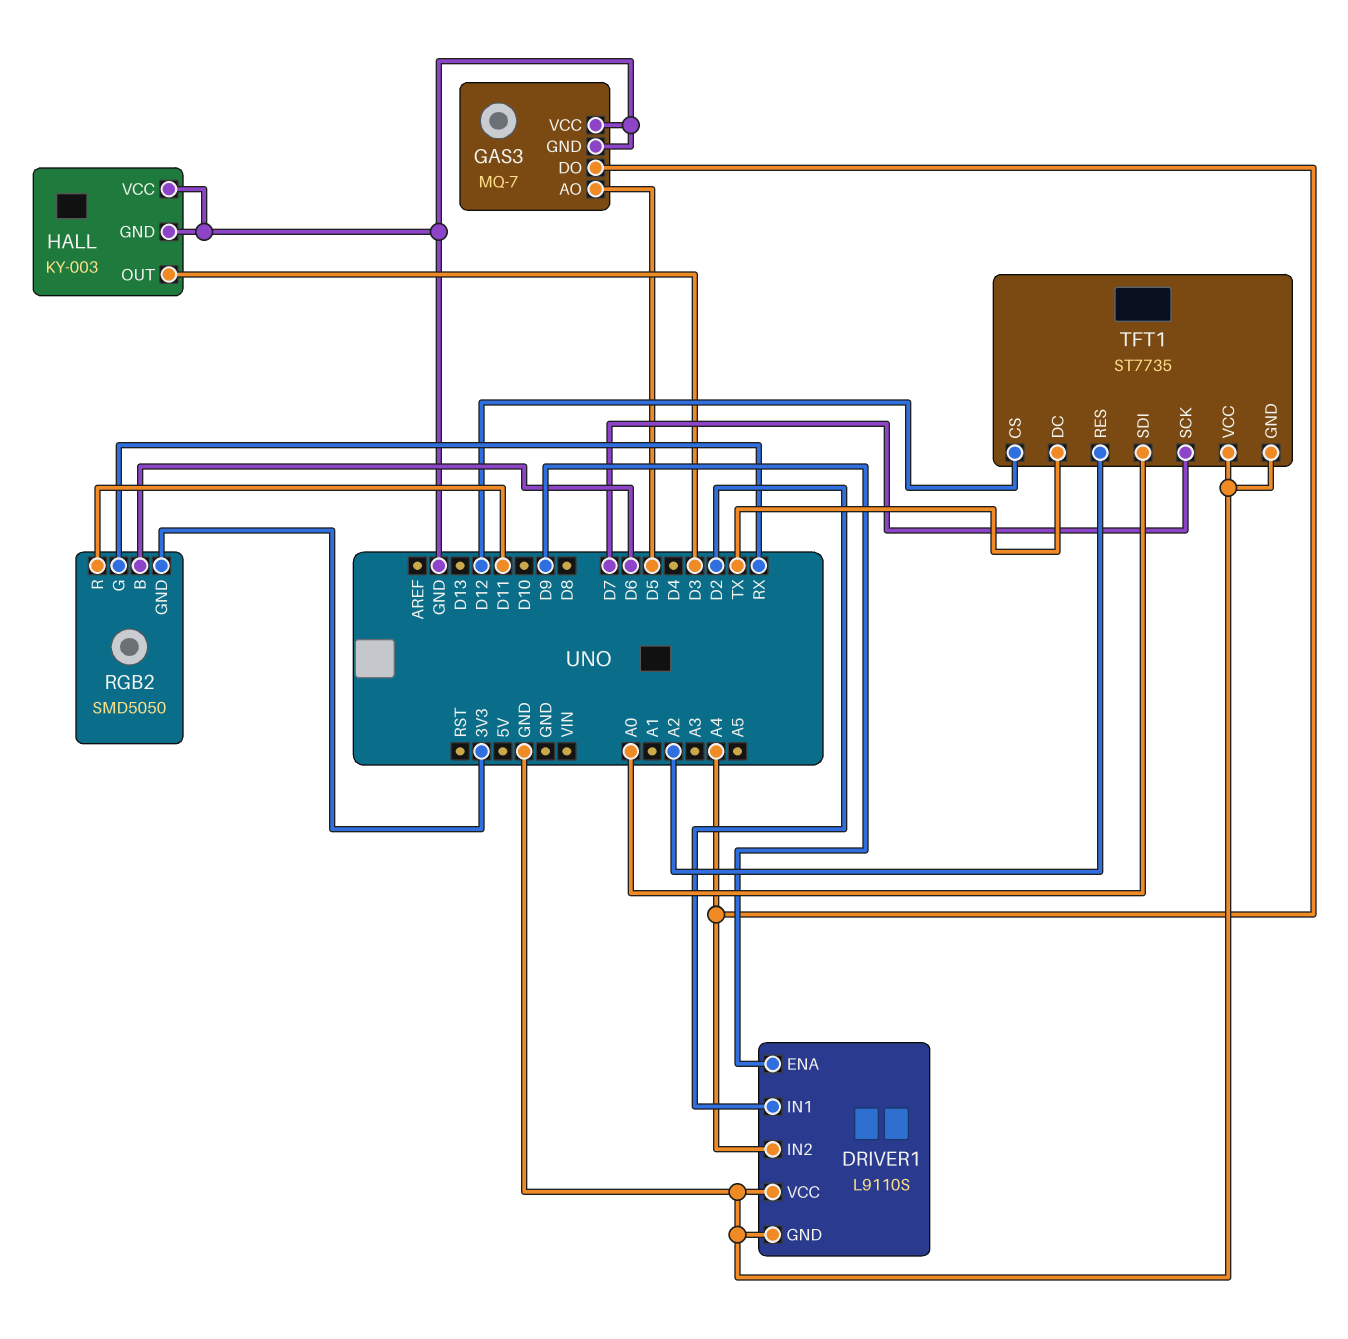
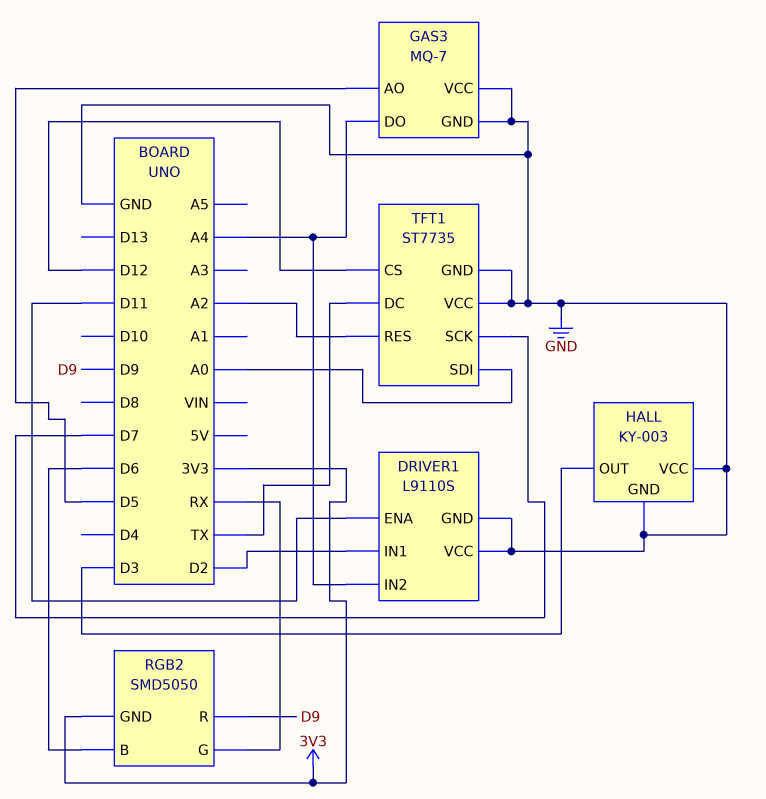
DRIVER1 pin ENA: D9 -> D11
RGB2 pin R: D11 -> D9

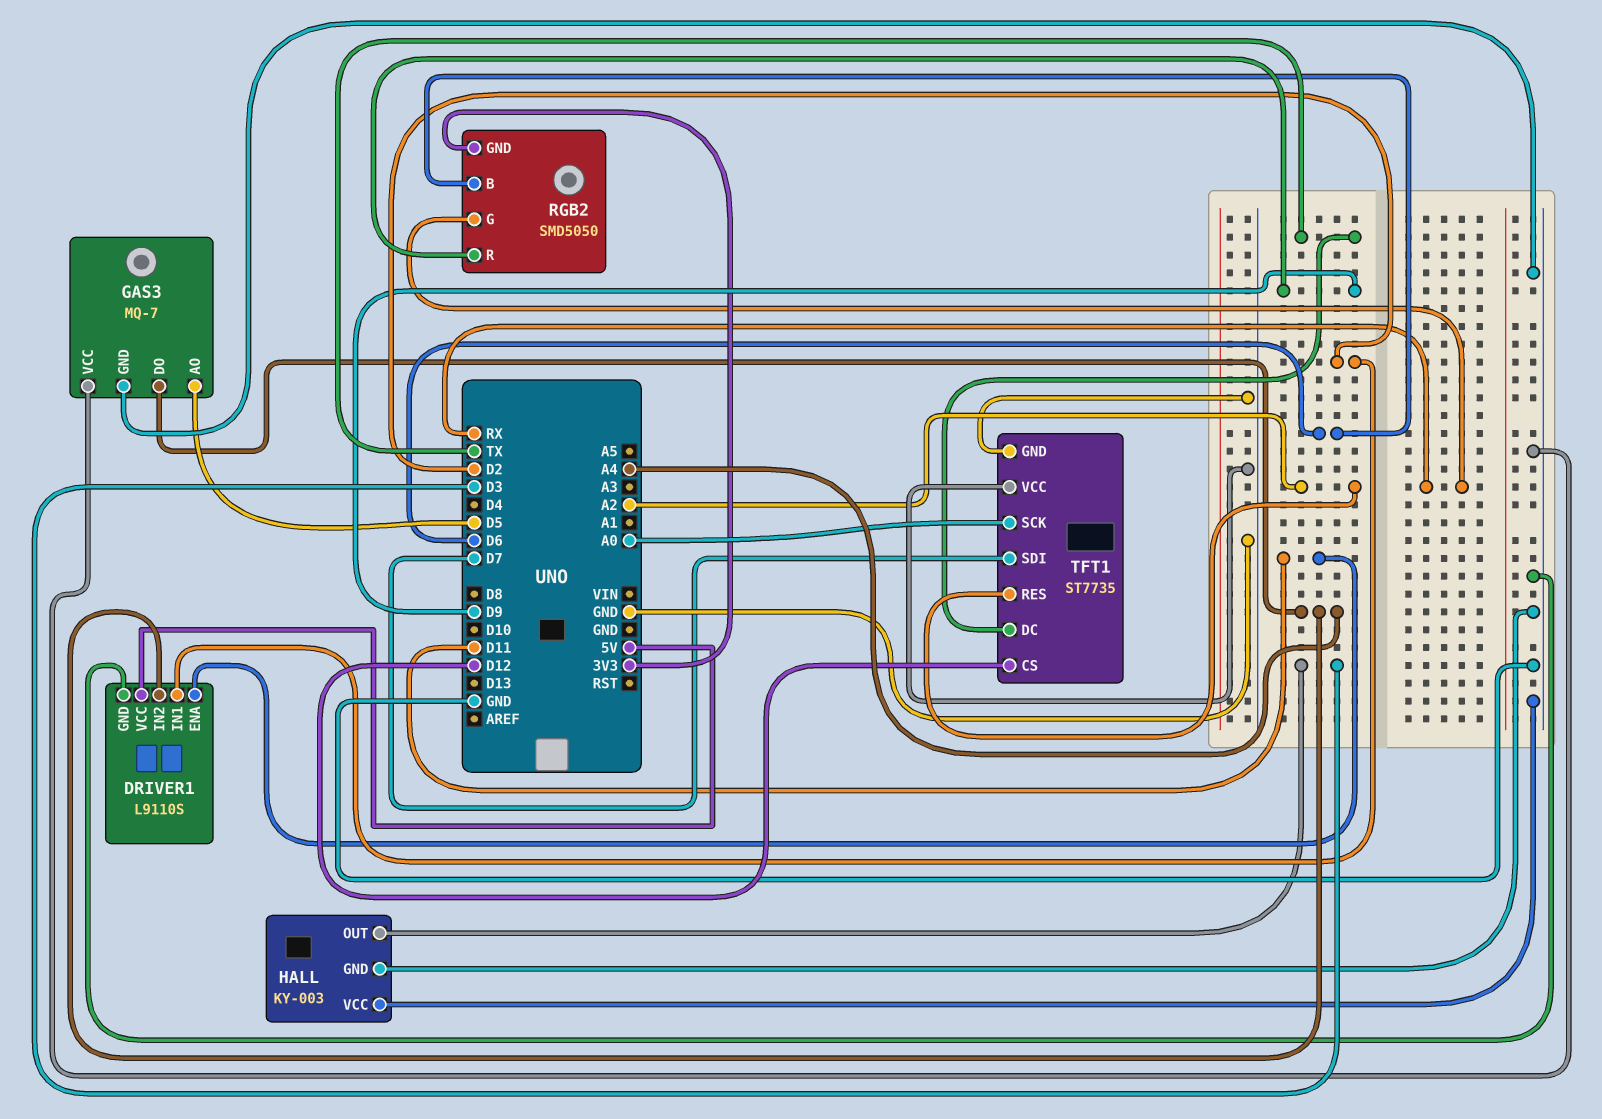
DRIVER1 pin VCC: GND -> 5V
TFT1 pin SCK: D7 -> A0
TFT1 pin SDI: A0 -> D7

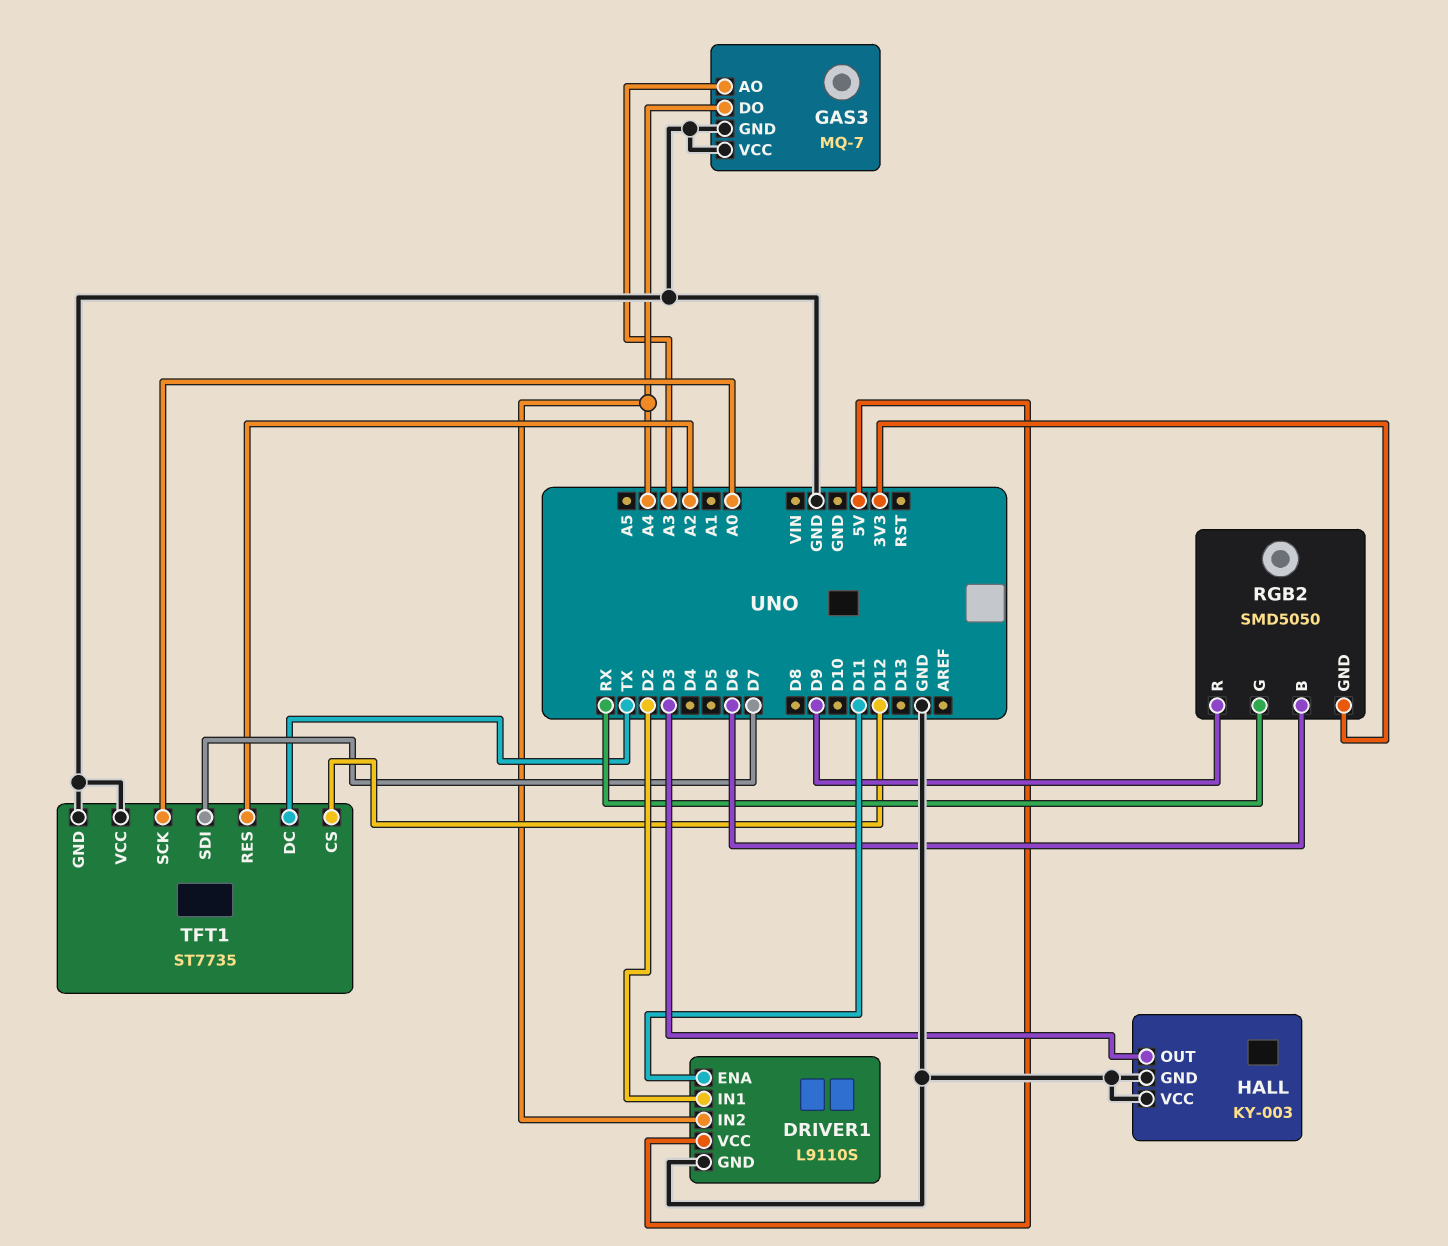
GAS3 pin AO: D5 -> A3

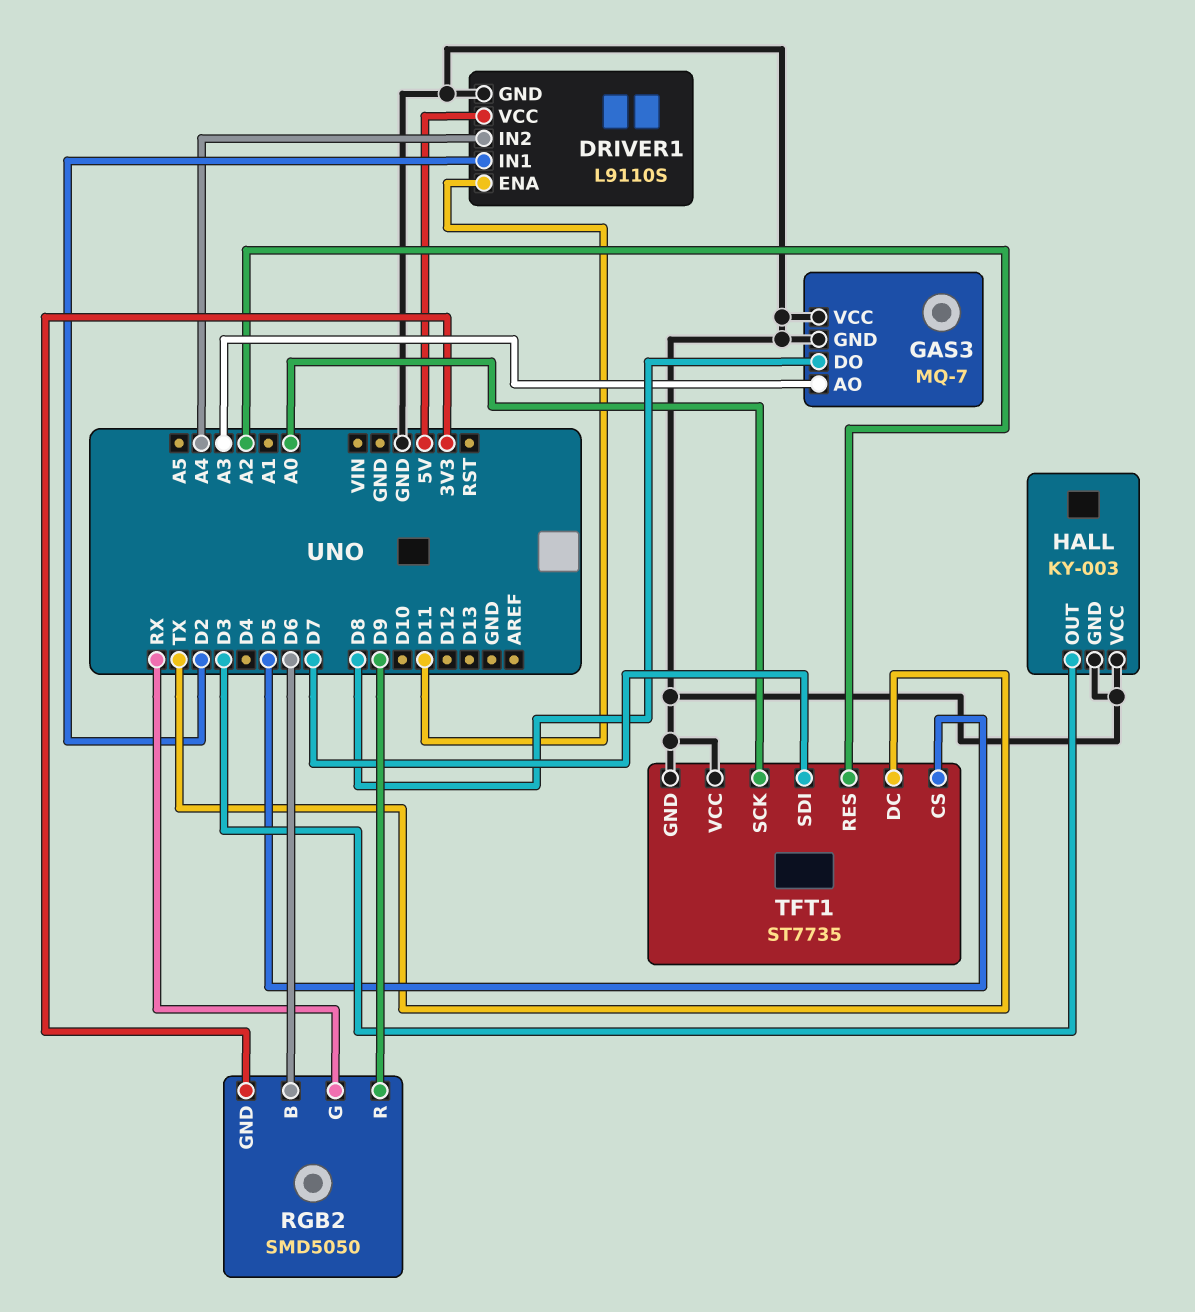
GAS3 pin DO: A4 -> D8
TFT1 pin CS: D12 -> D5

